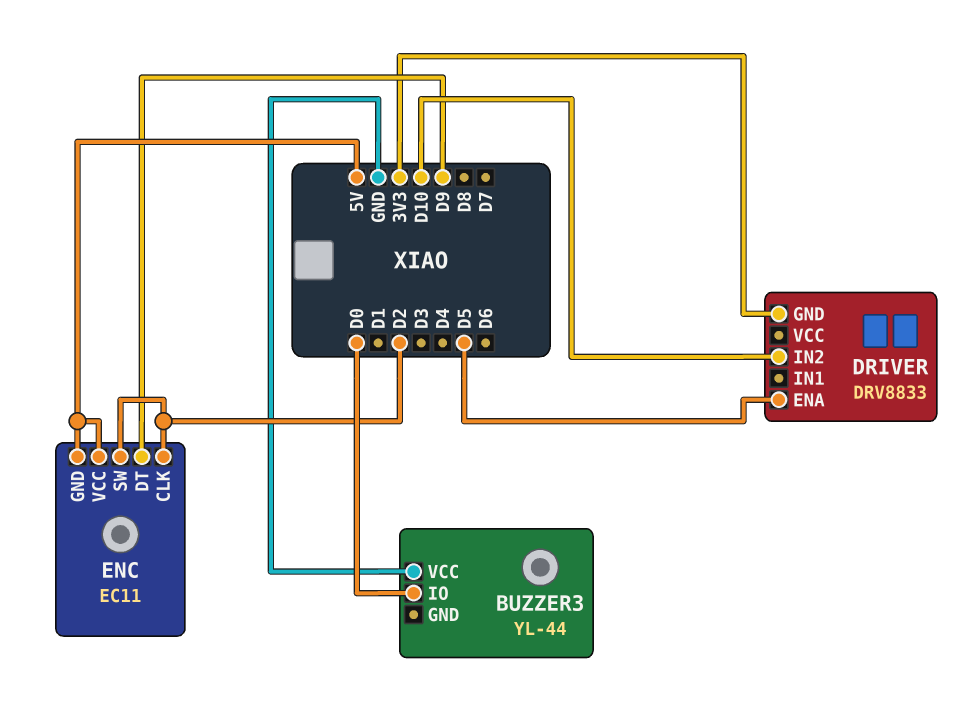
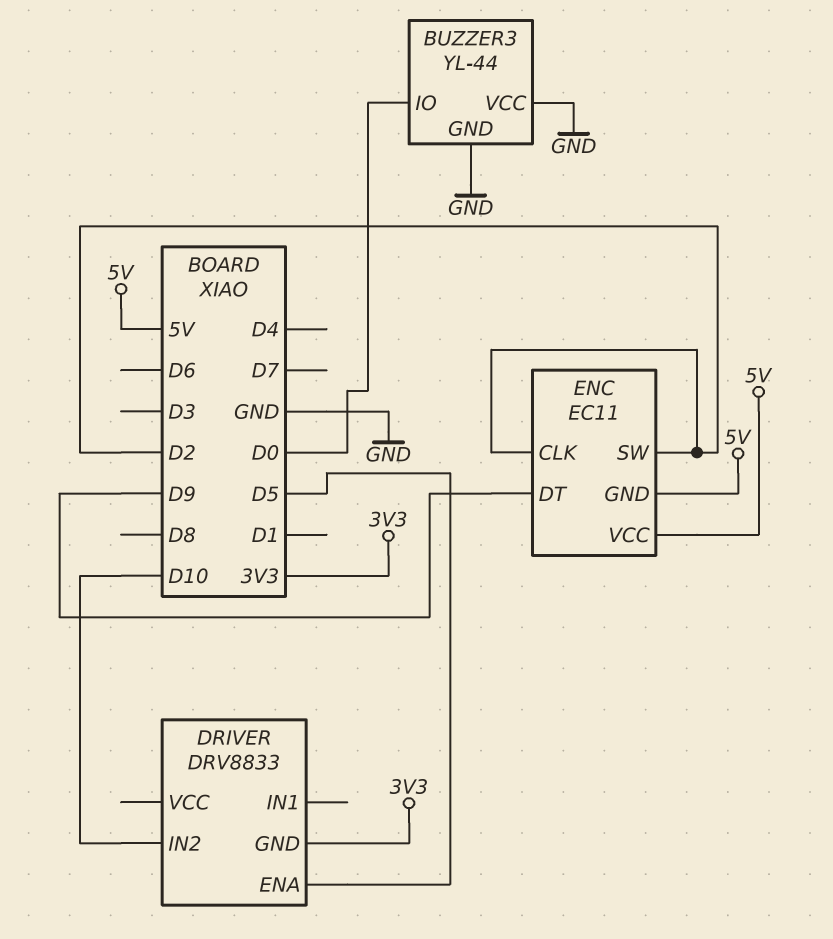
BUZZER3 pin GND: none -> GND

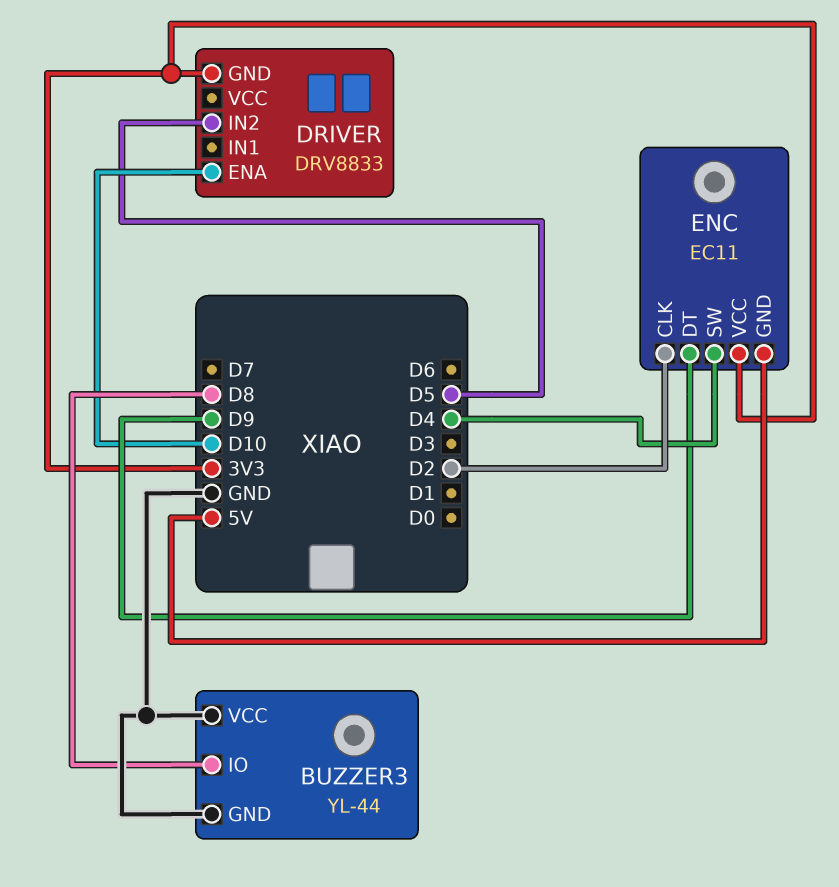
BUZZER3 pin IO: D0 -> D8
DRIVER pin ENA: D5 -> D10
DRIVER pin IN2: D10 -> D5
ENC pin SW: D2 -> D4
ENC pin VCC: 5V -> 3V3

